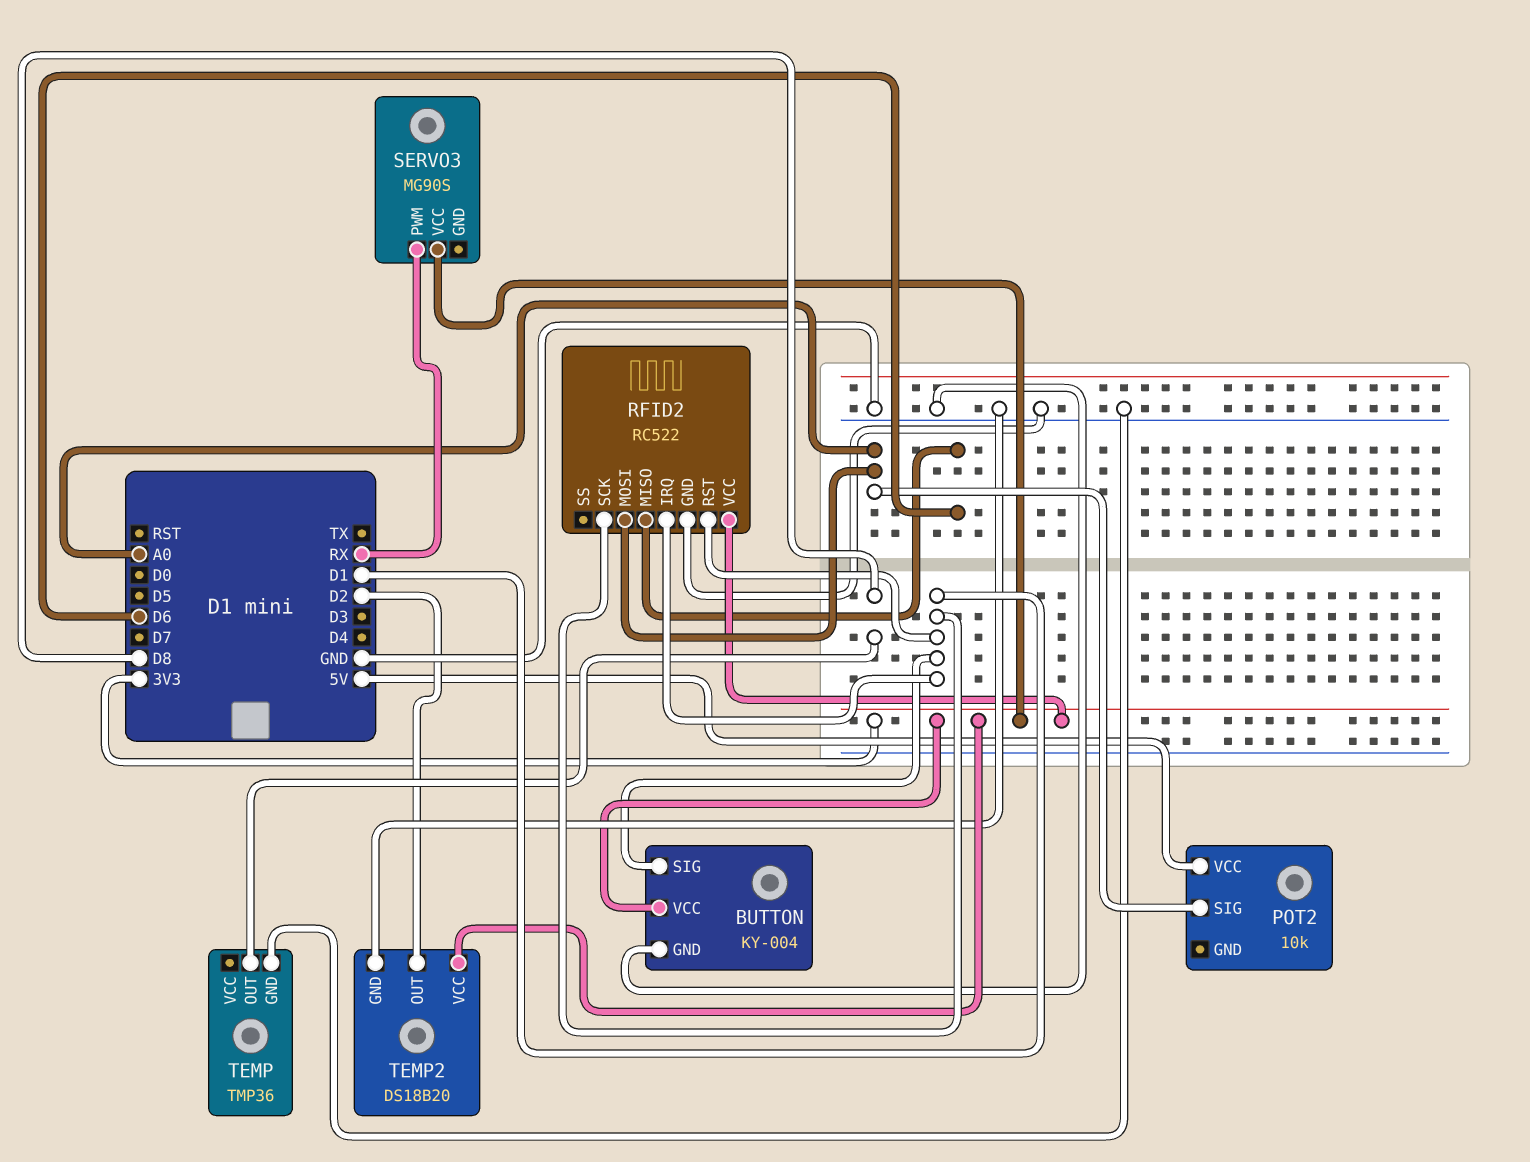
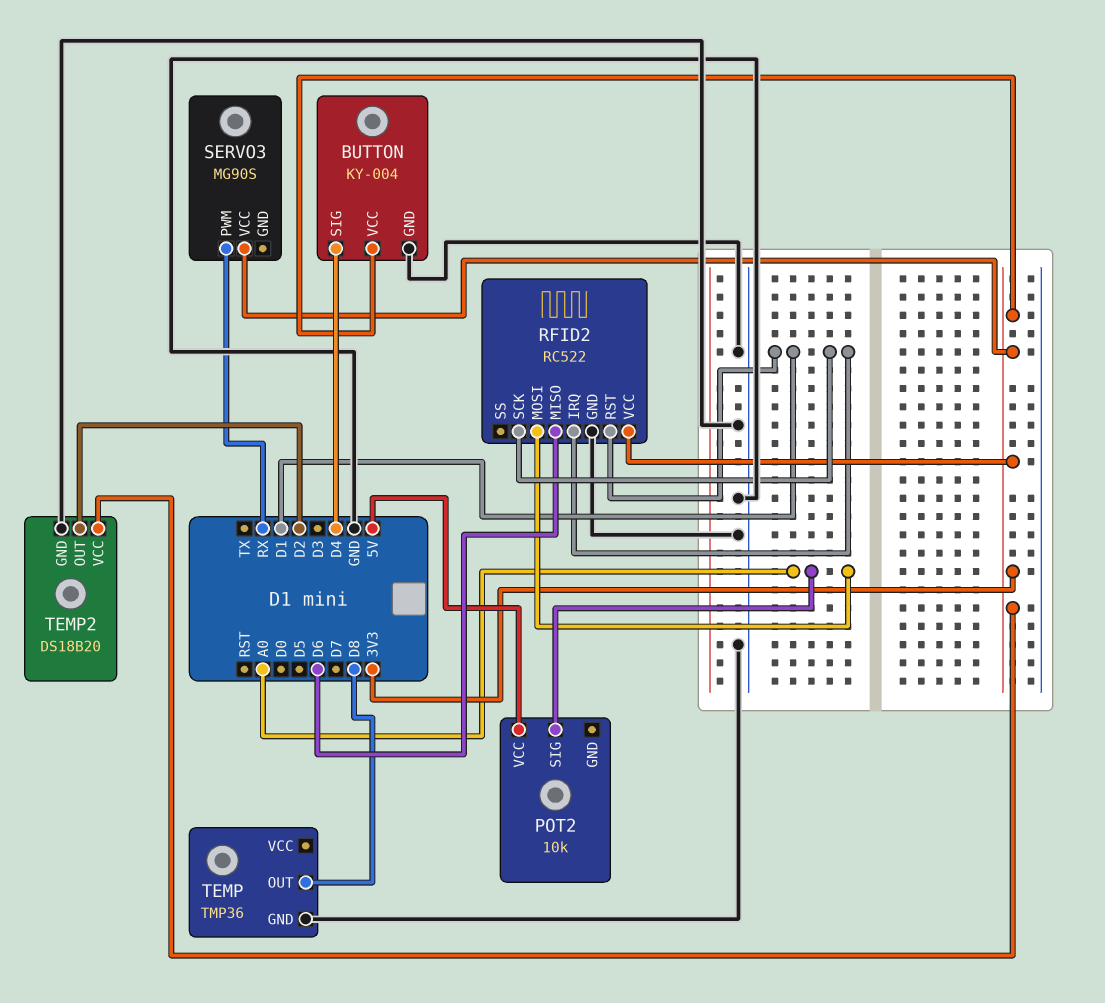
BUTTON pin SIG: D1 -> D4

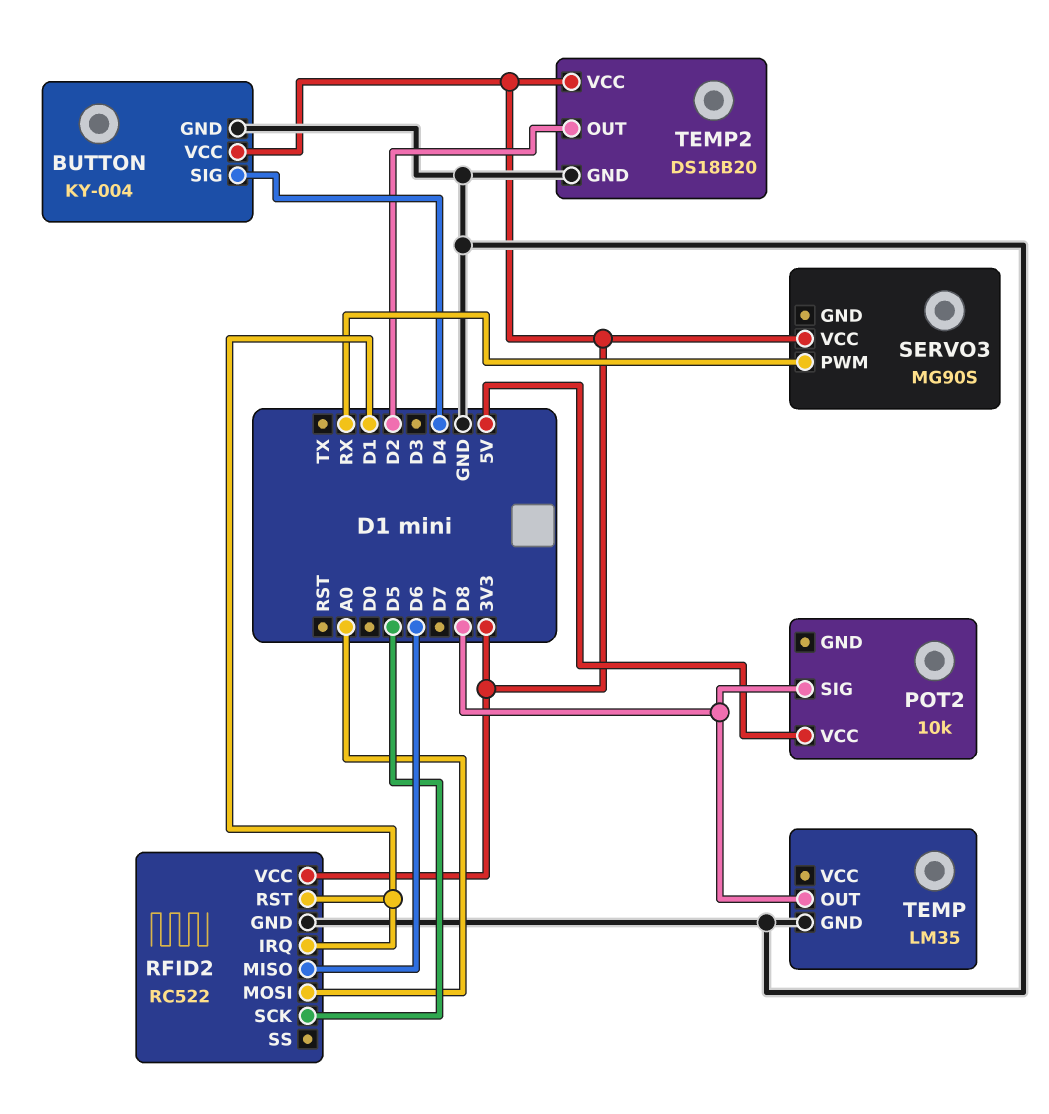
POT2 pin SIG: A0 -> D8
RFID2 pin SCK: D1 -> D5
TEMP: TMP36 -> LM35

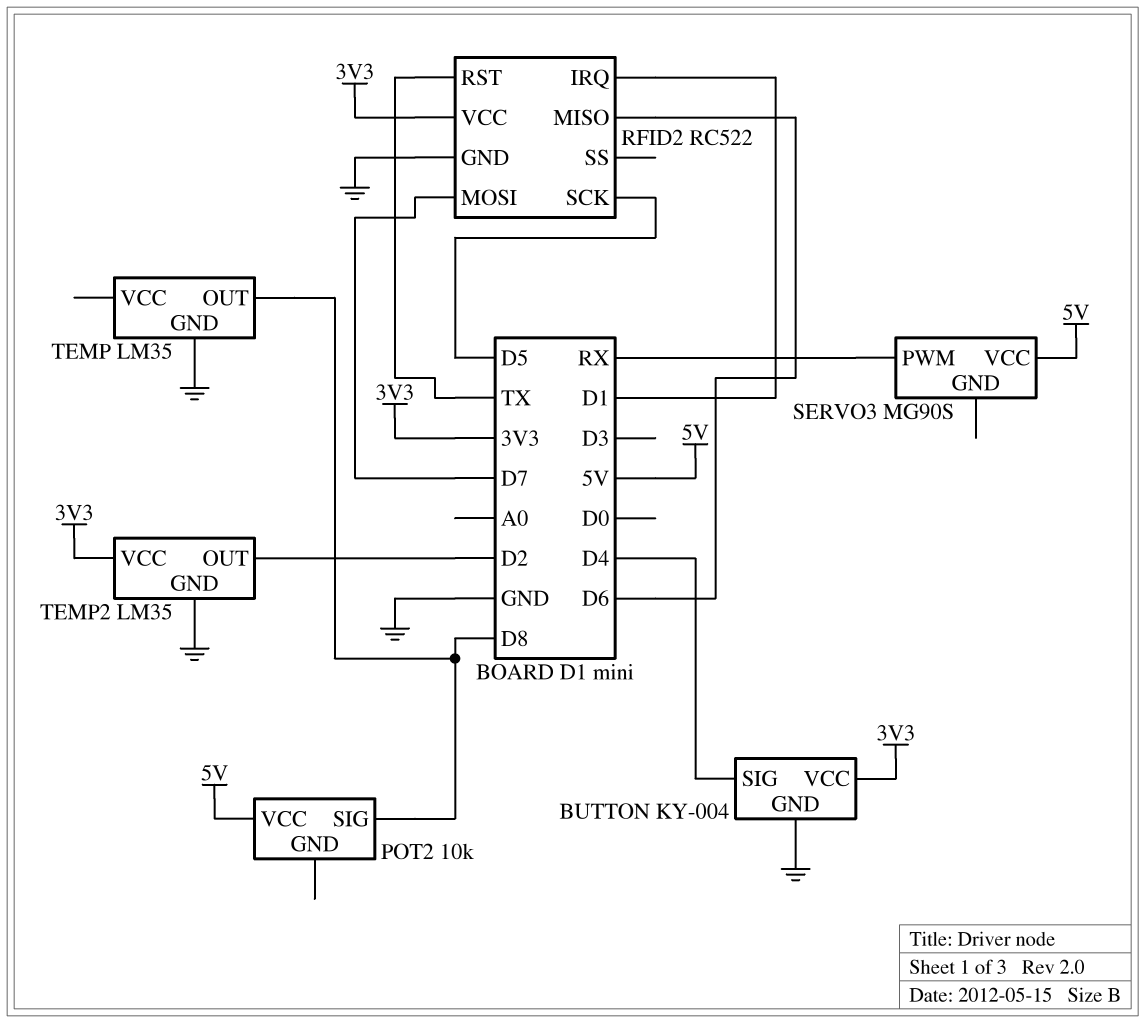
RFID2 pin MOSI: A0 -> D7
RFID2 pin RST: D1 -> TX
SERVO3 pin VCC: 3V3 -> 5V
TEMP2: DS18B20 -> LM35

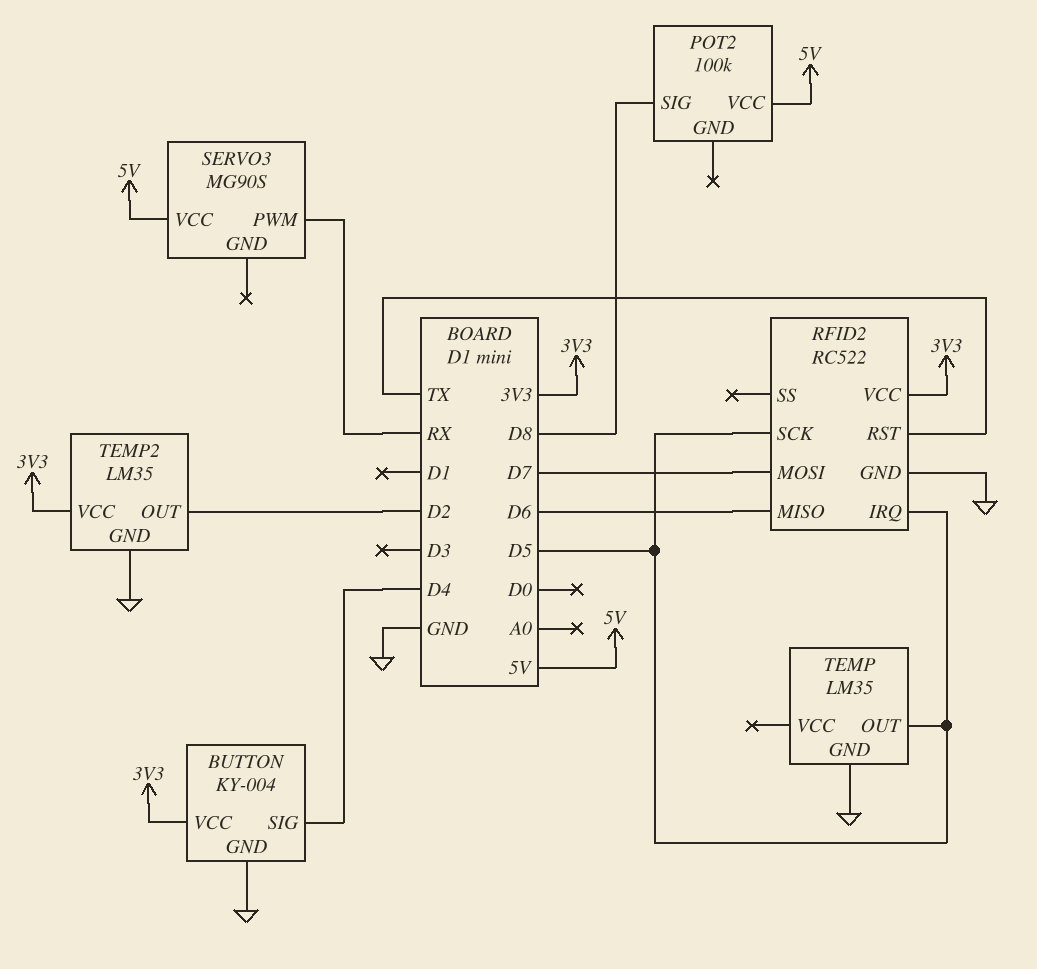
POT2: 10k -> 100k
RFID2 pin IRQ: D1 -> D5
TEMP pin OUT: D8 -> D5

